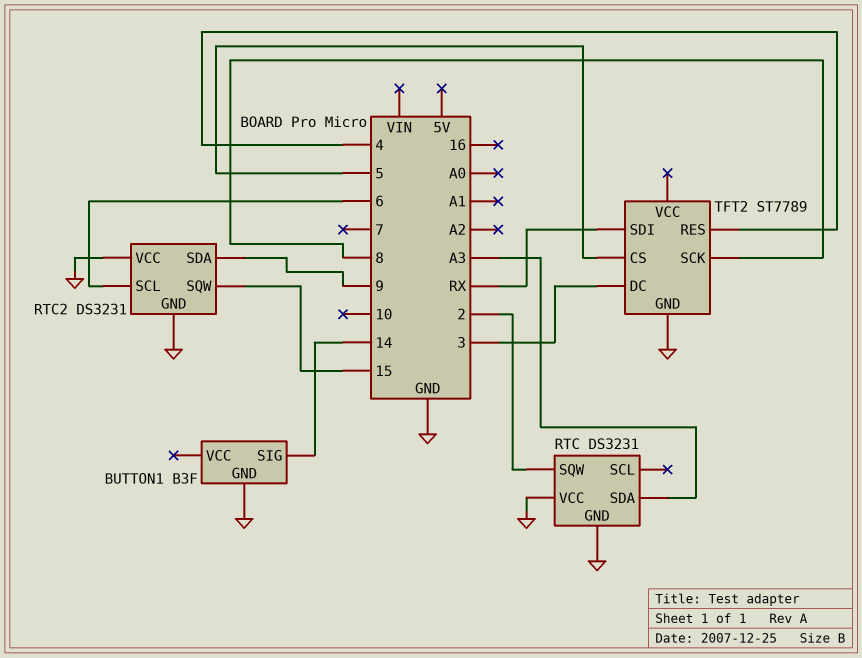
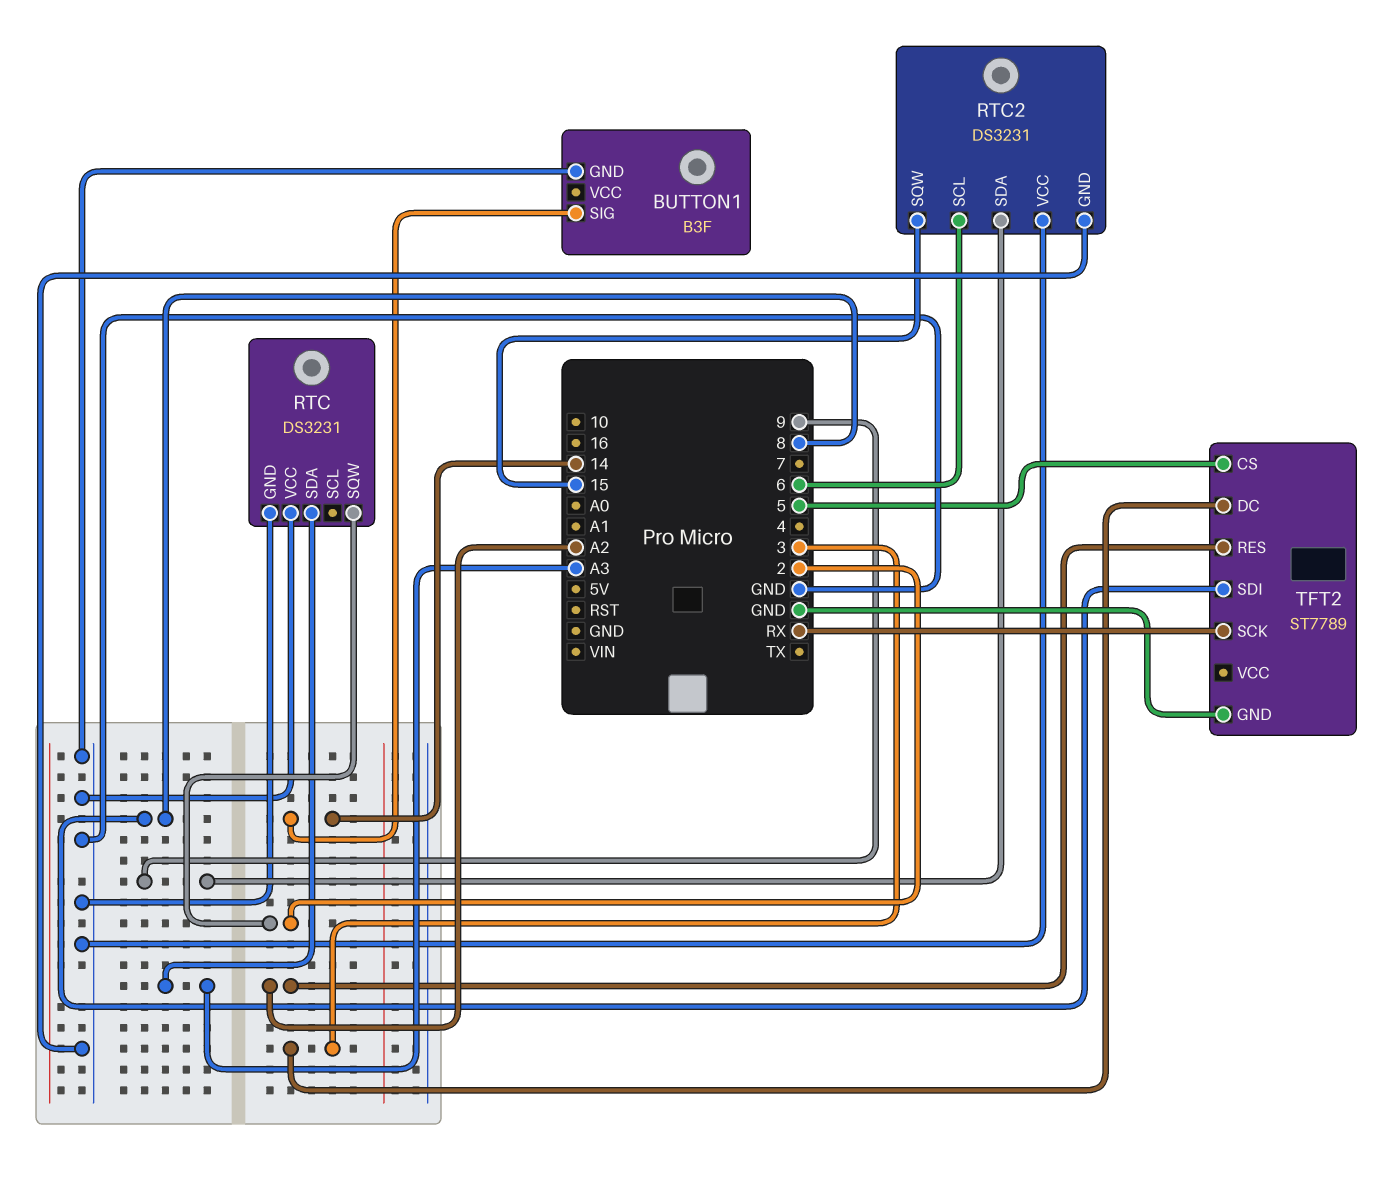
TFT2 pin RES: 4 -> A2
TFT2 pin SCK: 8 -> RX
TFT2 pin SDI: RX -> 8

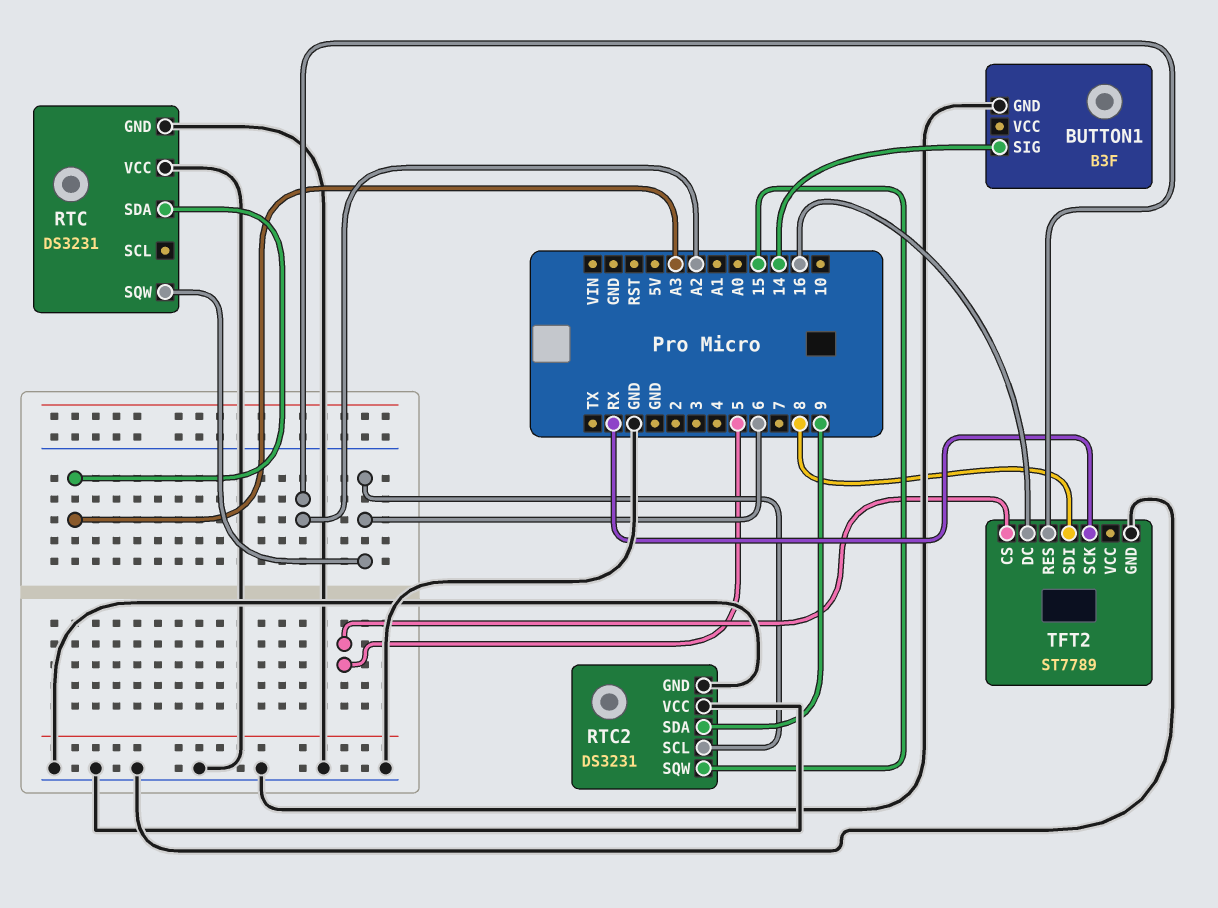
RTC pin SQW: 2 -> 6
TFT2 pin DC: 3 -> 16

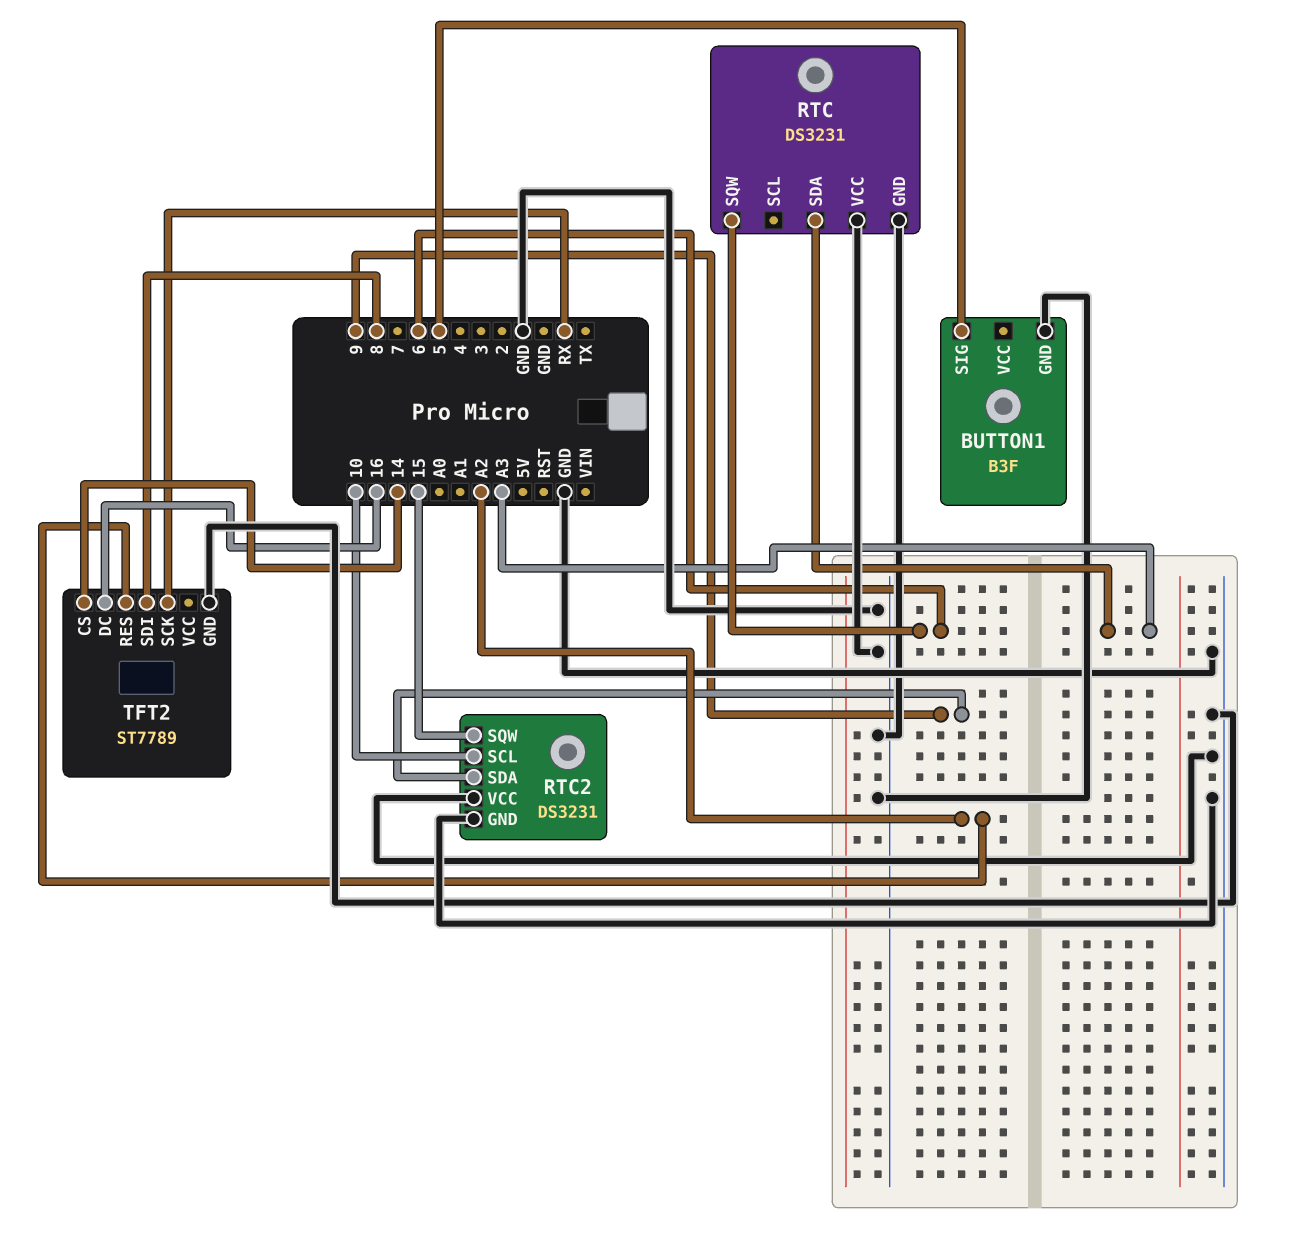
BUTTON1 pin SIG: 14 -> 5
RTC2 pin SCL: 6 -> 10
TFT2 pin CS: 5 -> 14

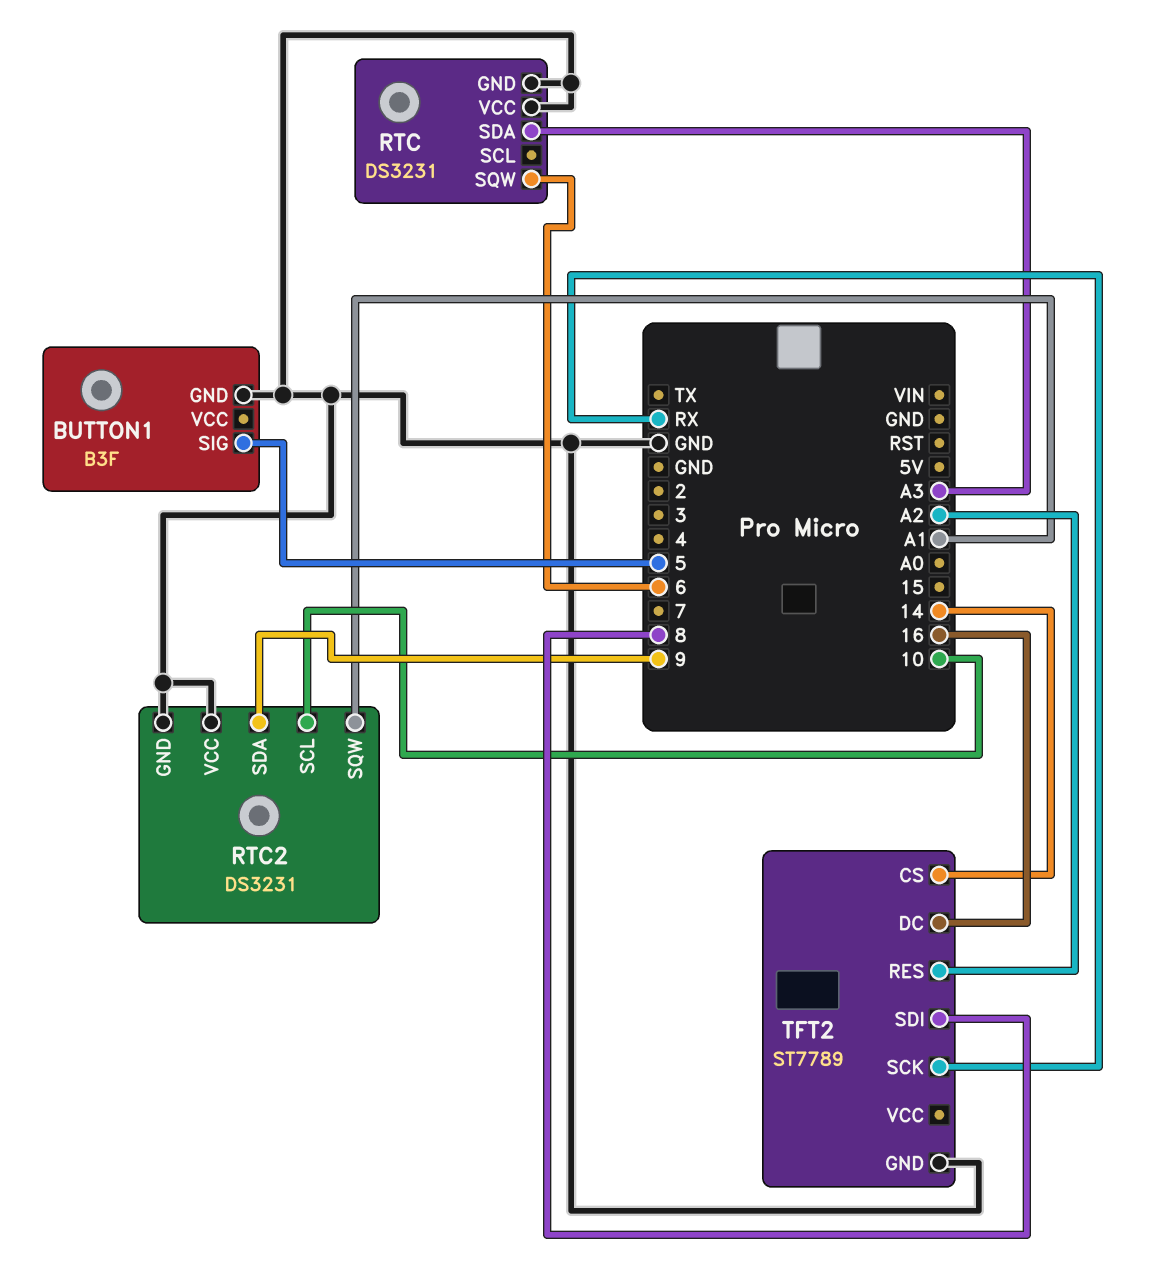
RTC2 pin SQW: 15 -> A1

